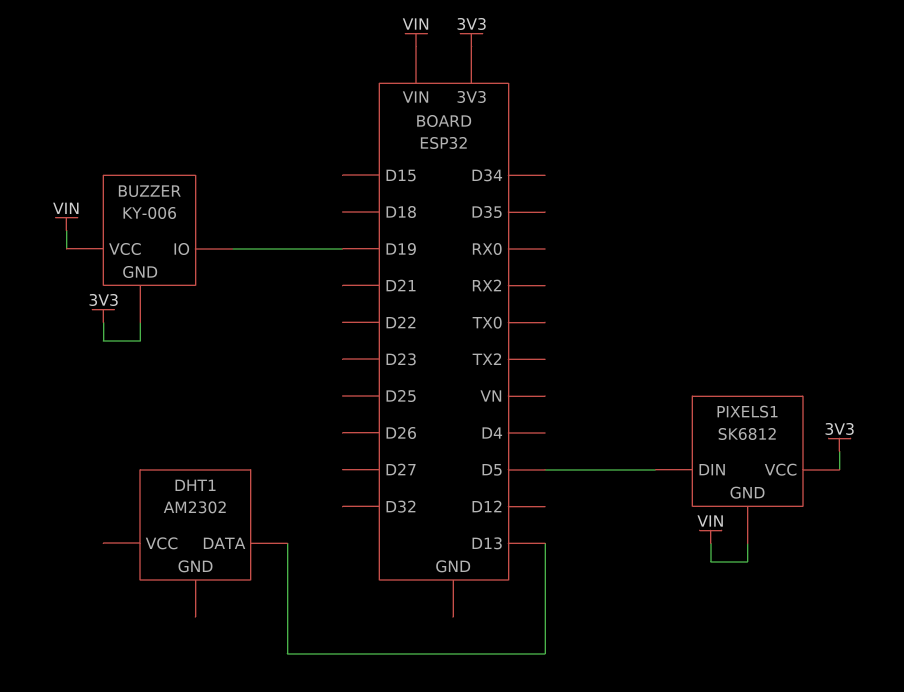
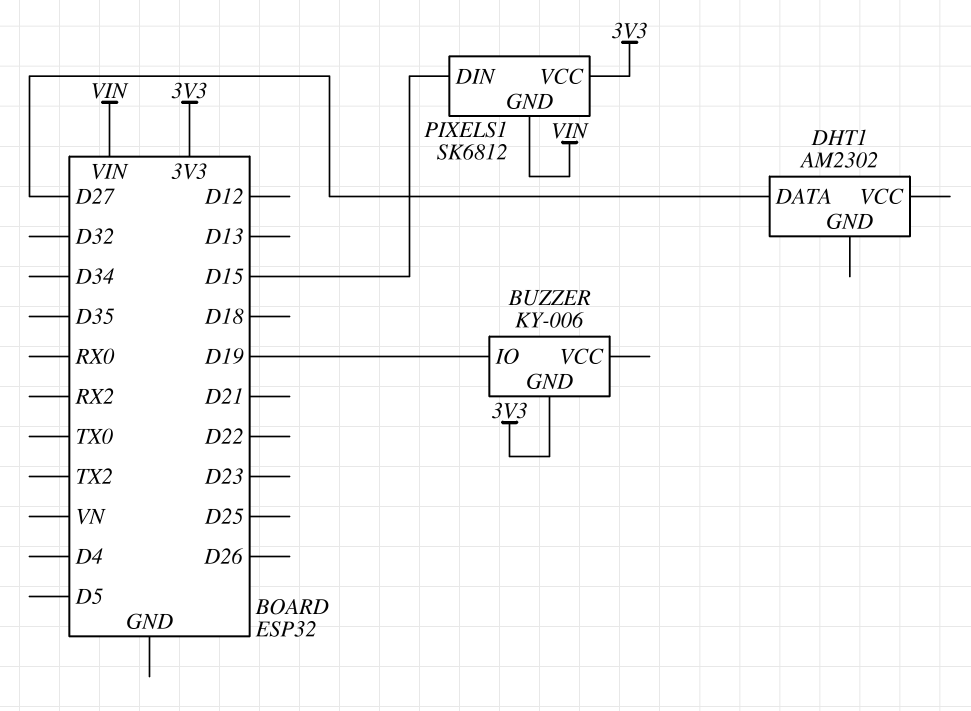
BUZZER pin VCC: VIN -> none
DHT1 pin DATA: D13 -> D27
PIXELS1 pin DIN: D5 -> D15

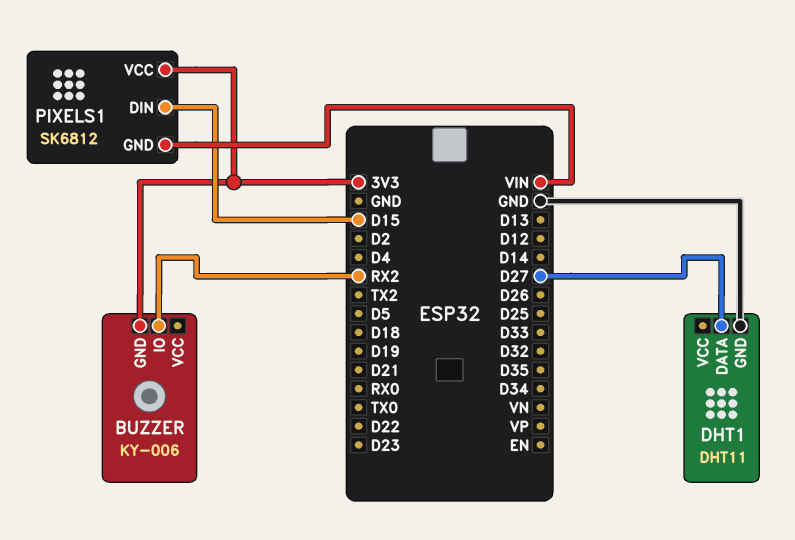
BUZZER pin IO: D19 -> RX2
DHT1: AM2302 -> DHT11
DHT1 pin GND: none -> GND

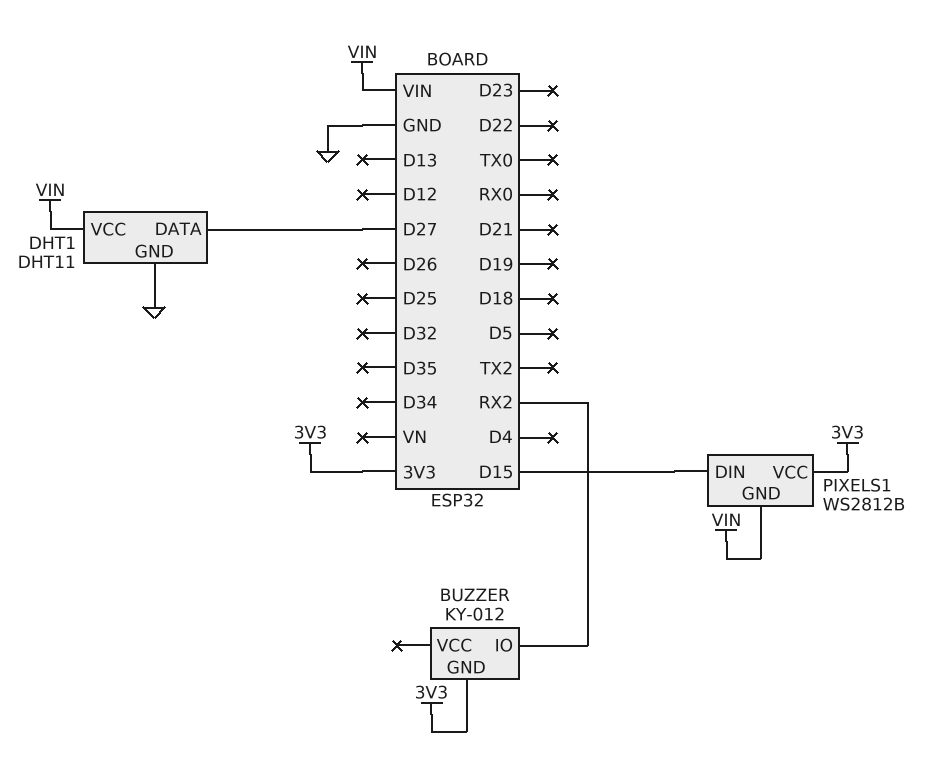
BUZZER: KY-006 -> KY-012
DHT1 pin VCC: none -> VIN
PIXELS1: SK6812 -> WS2812B

